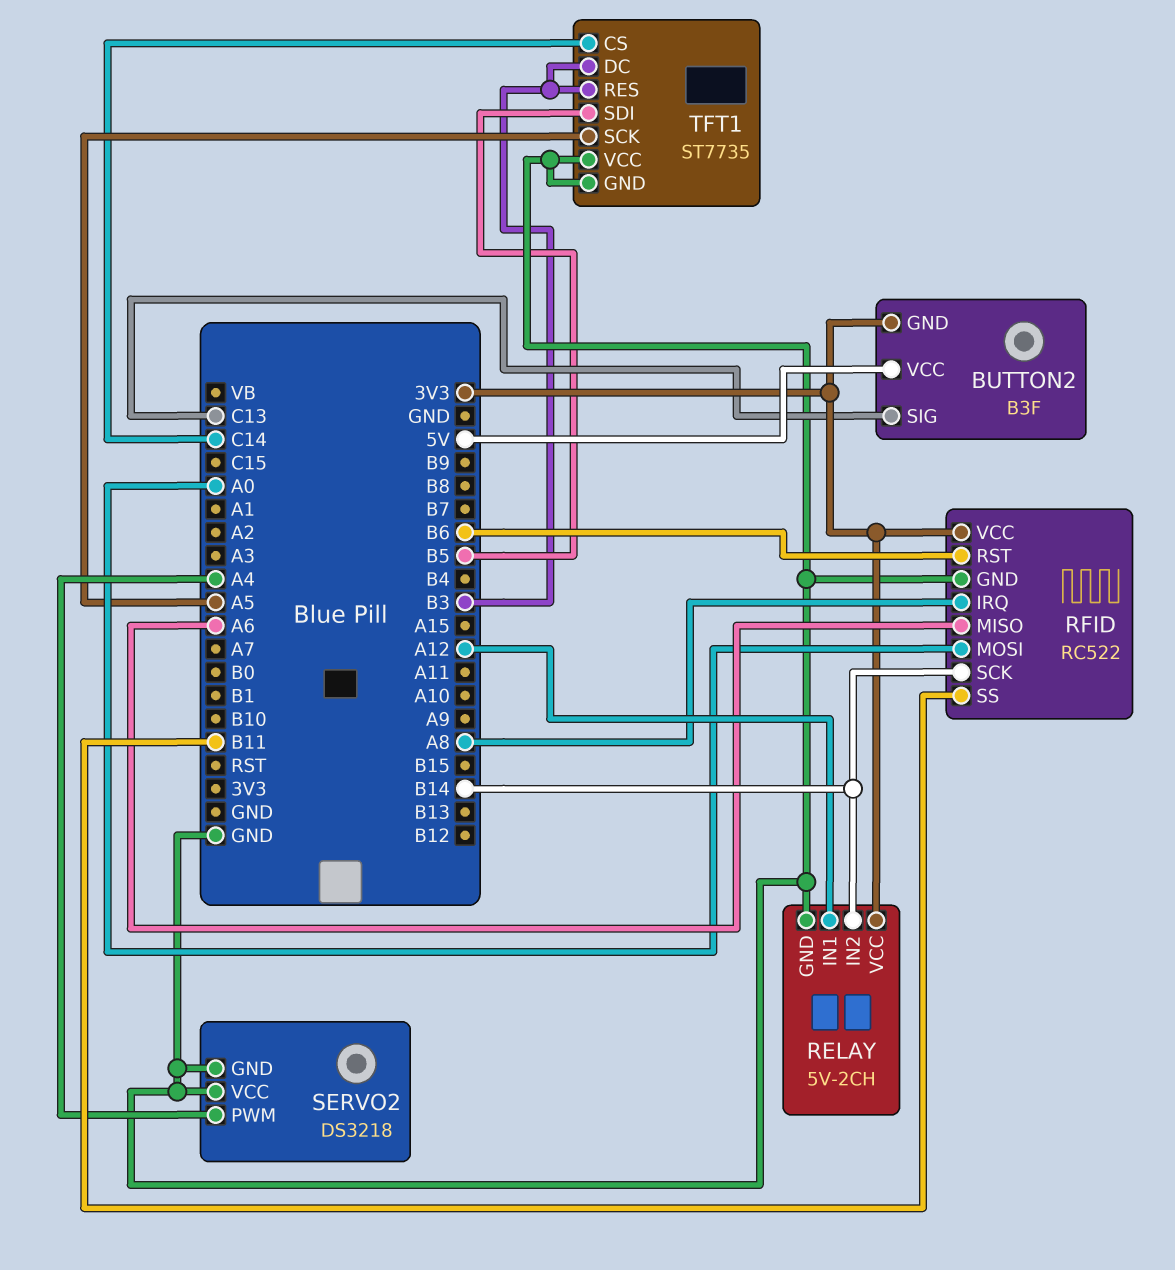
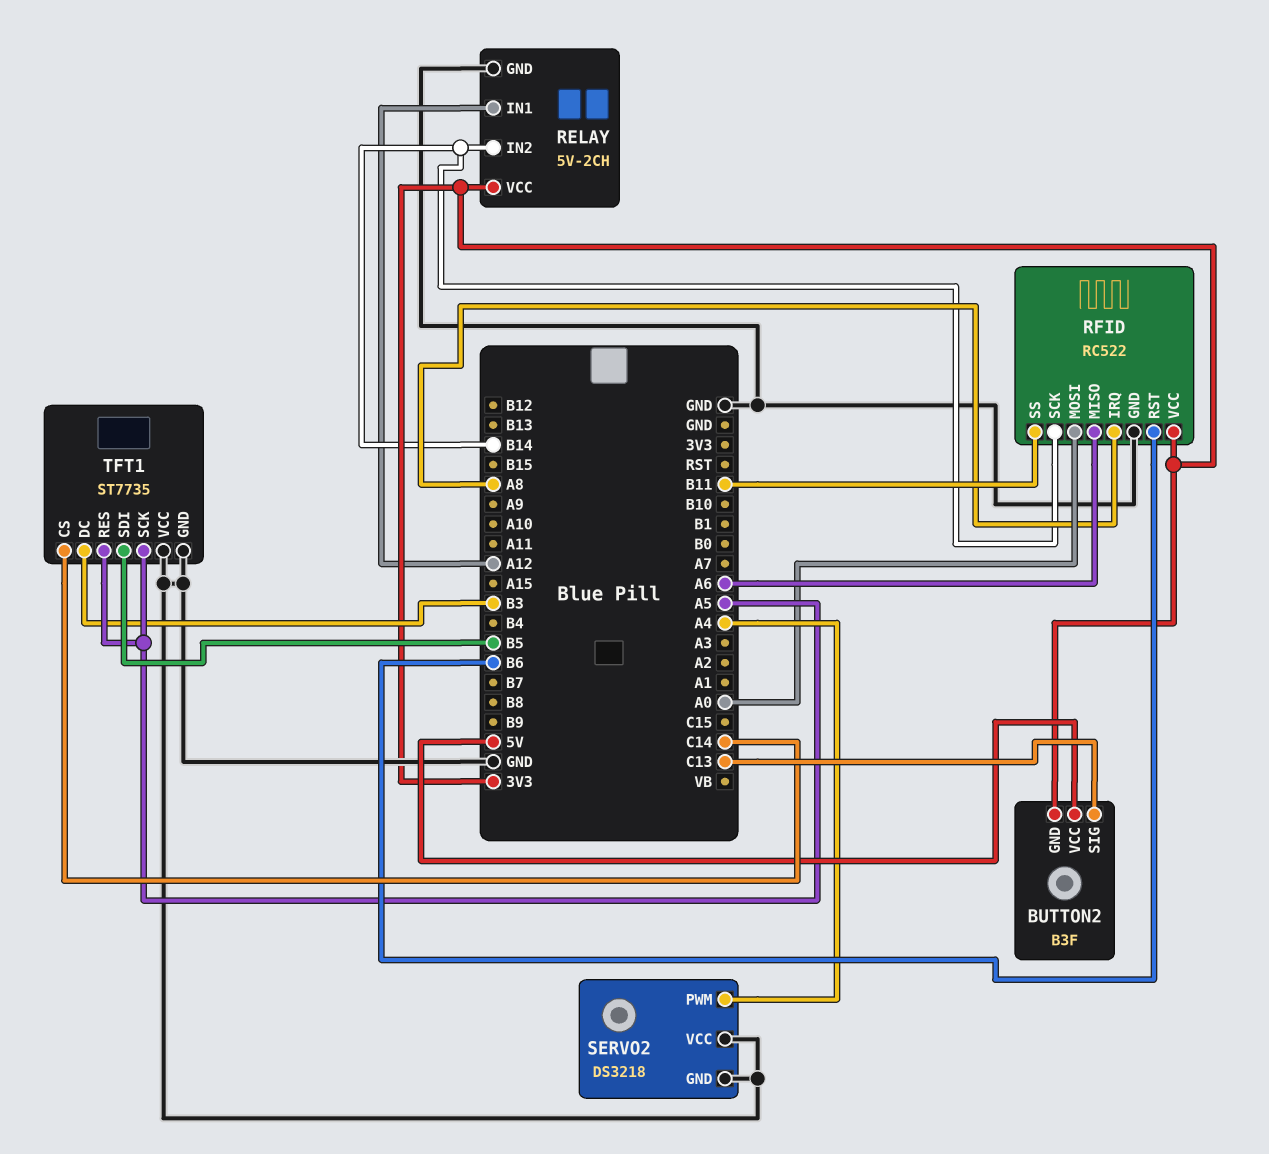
TFT1 pin RES: B3 -> A5

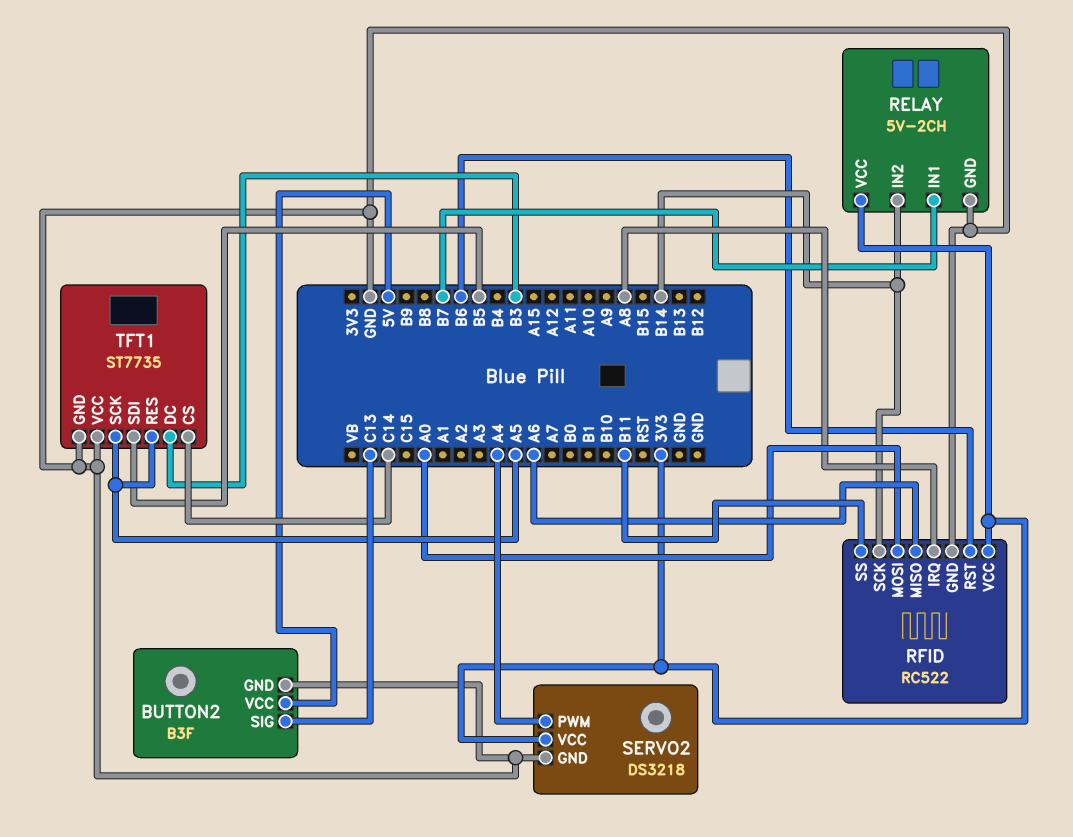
BUTTON2 pin GND: 3V3 -> GND
RELAY pin IN1: A12 -> B7
SERVO2 pin VCC: GND -> 3V3

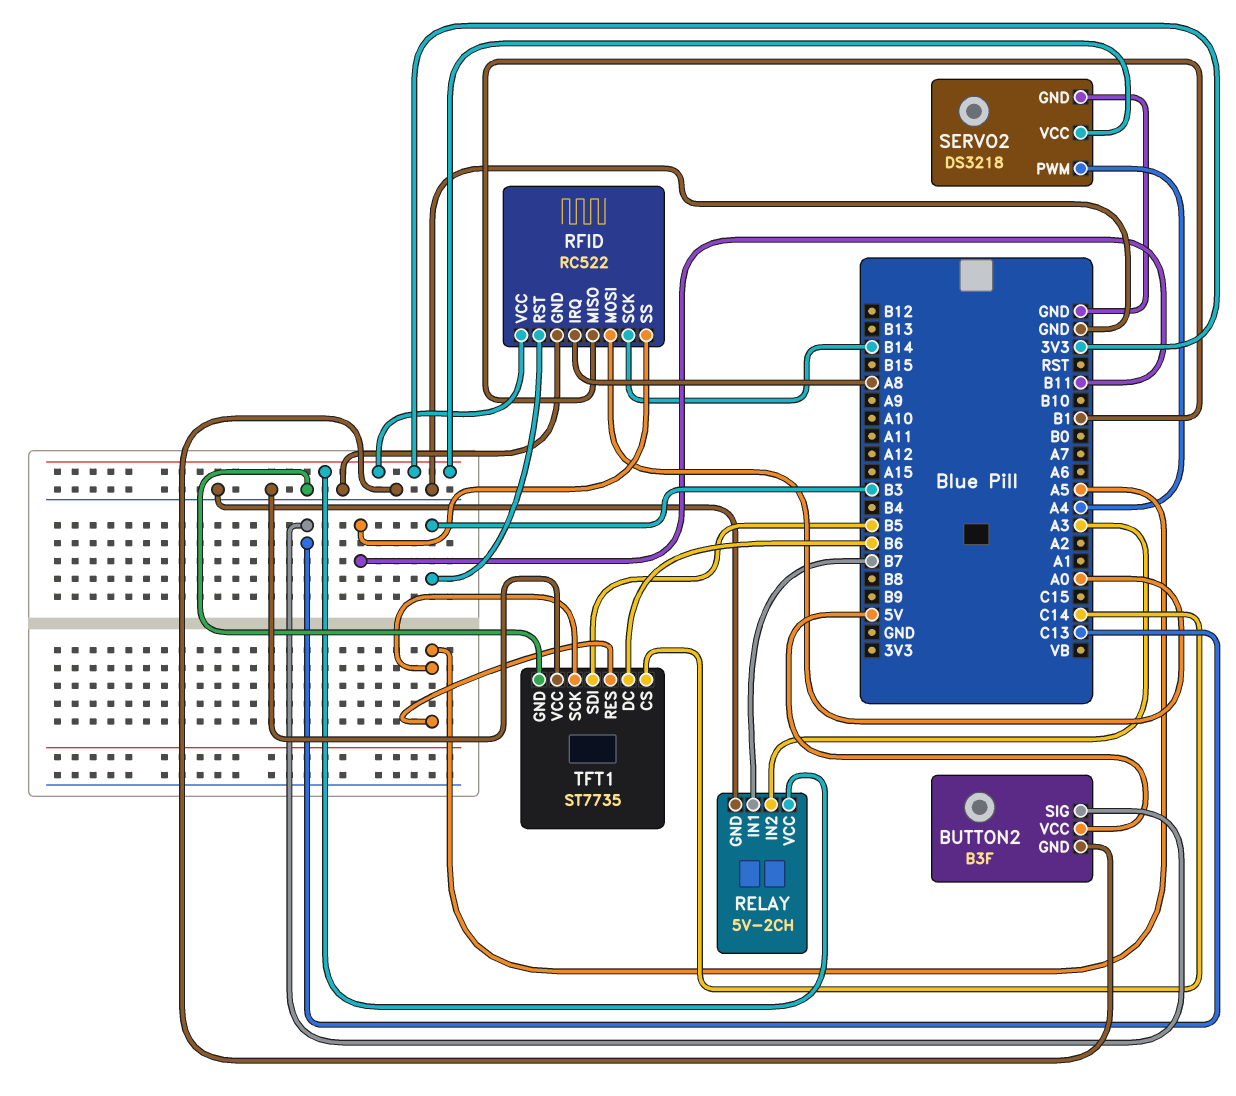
RELAY pin IN2: B14 -> A3
RFID pin MISO: A6 -> B1
RFID pin RST: B6 -> B3
TFT1 pin DC: B3 -> B6

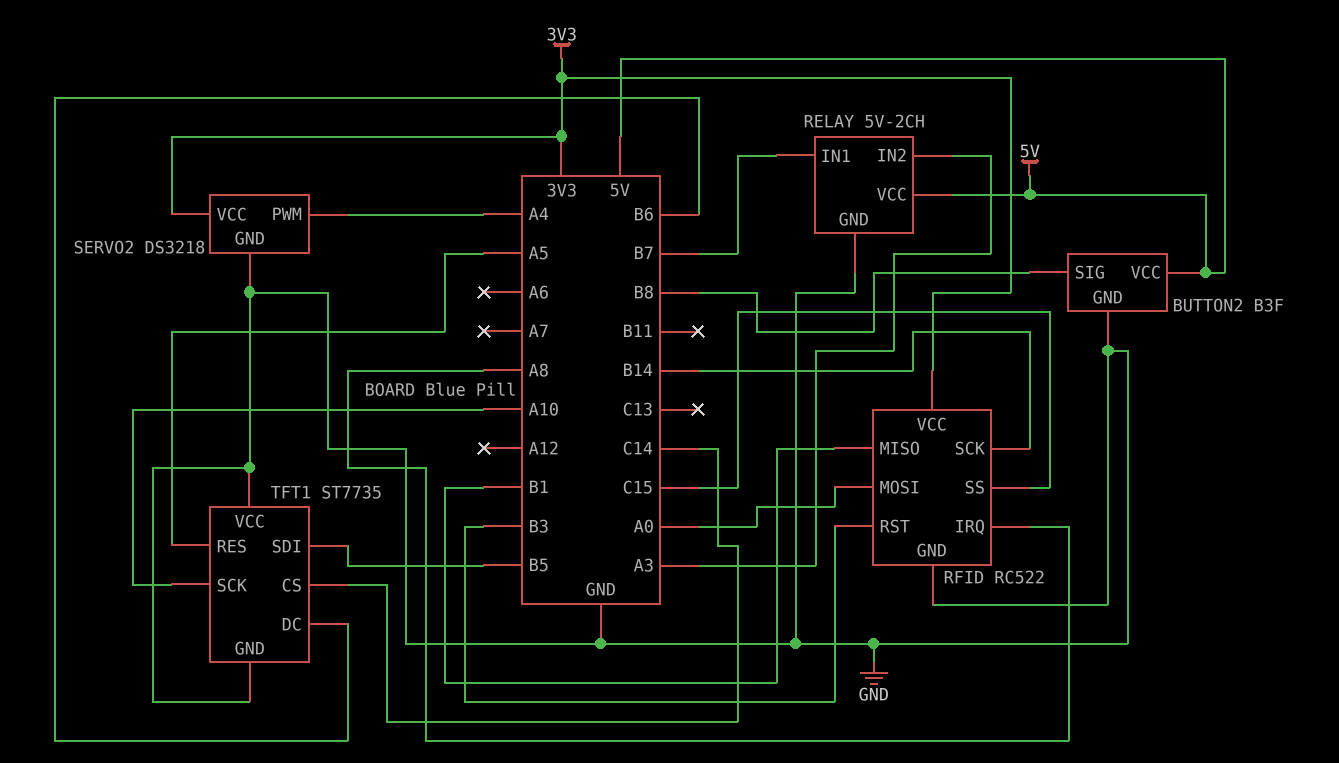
BUTTON2 pin SIG: C13 -> B8
RELAY pin VCC: 3V3 -> 5V
RFID pin SS: B11 -> C15
TFT1 pin SCK: A5 -> A10

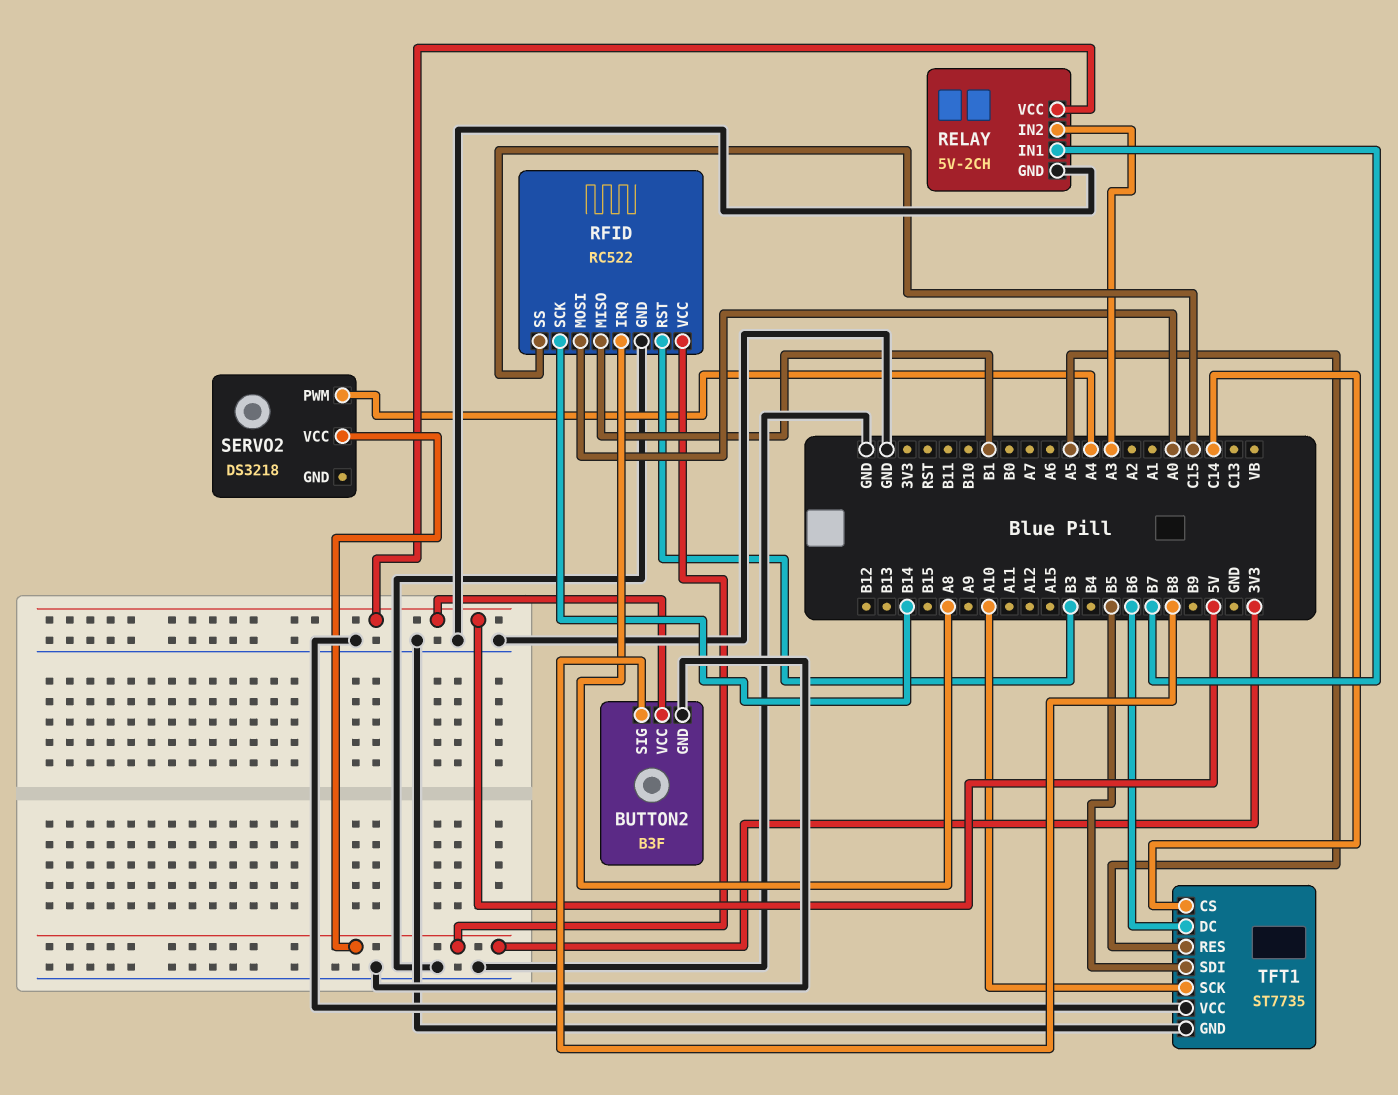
SERVO2 pin GND: GND -> none

